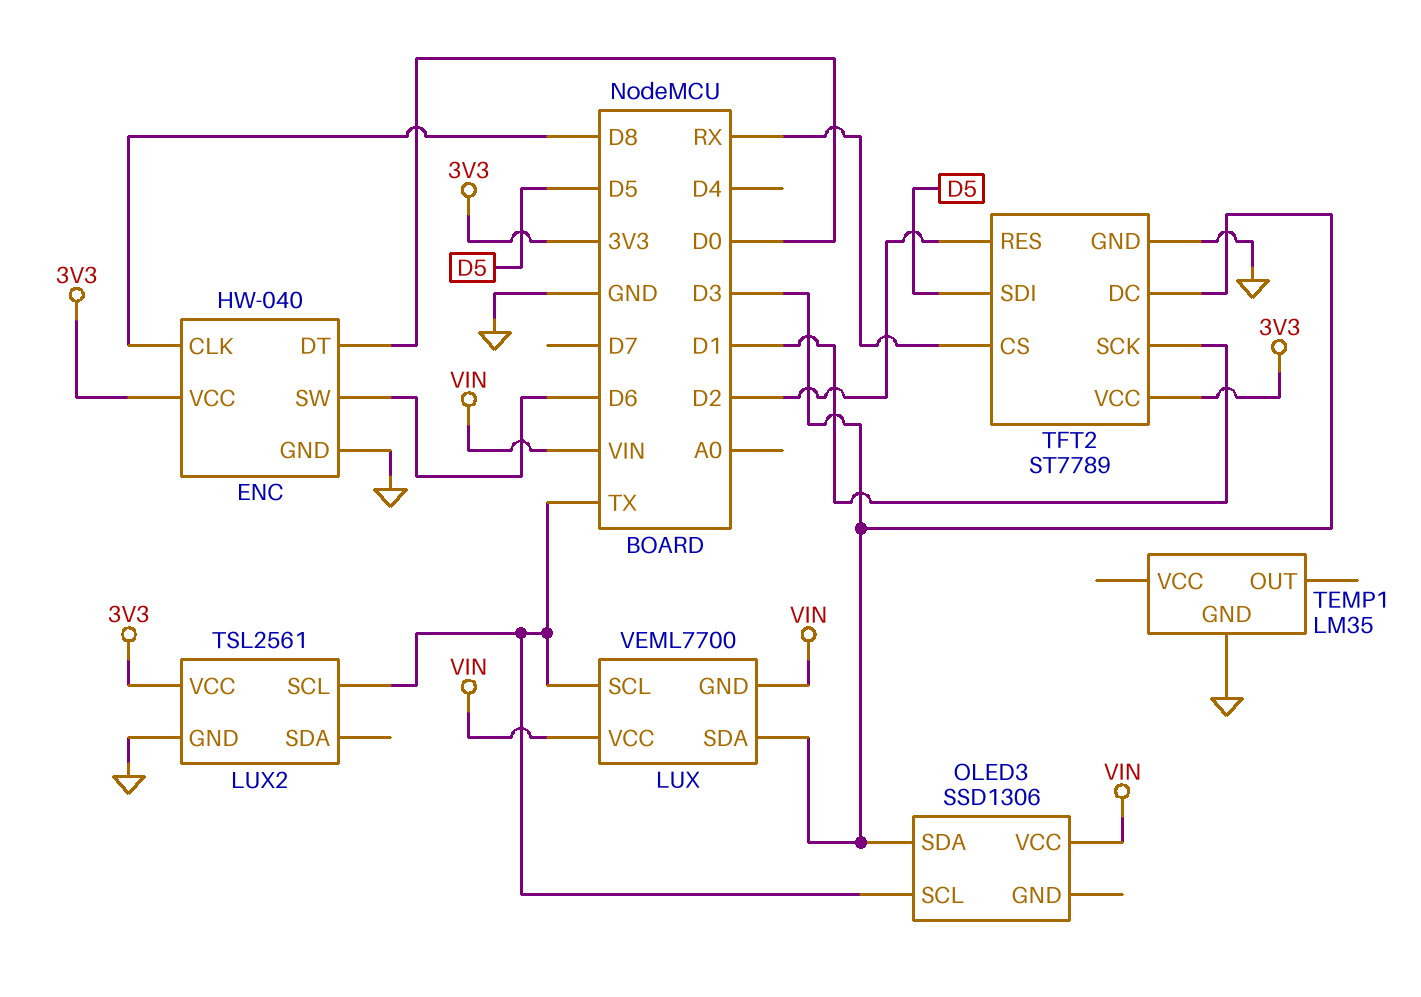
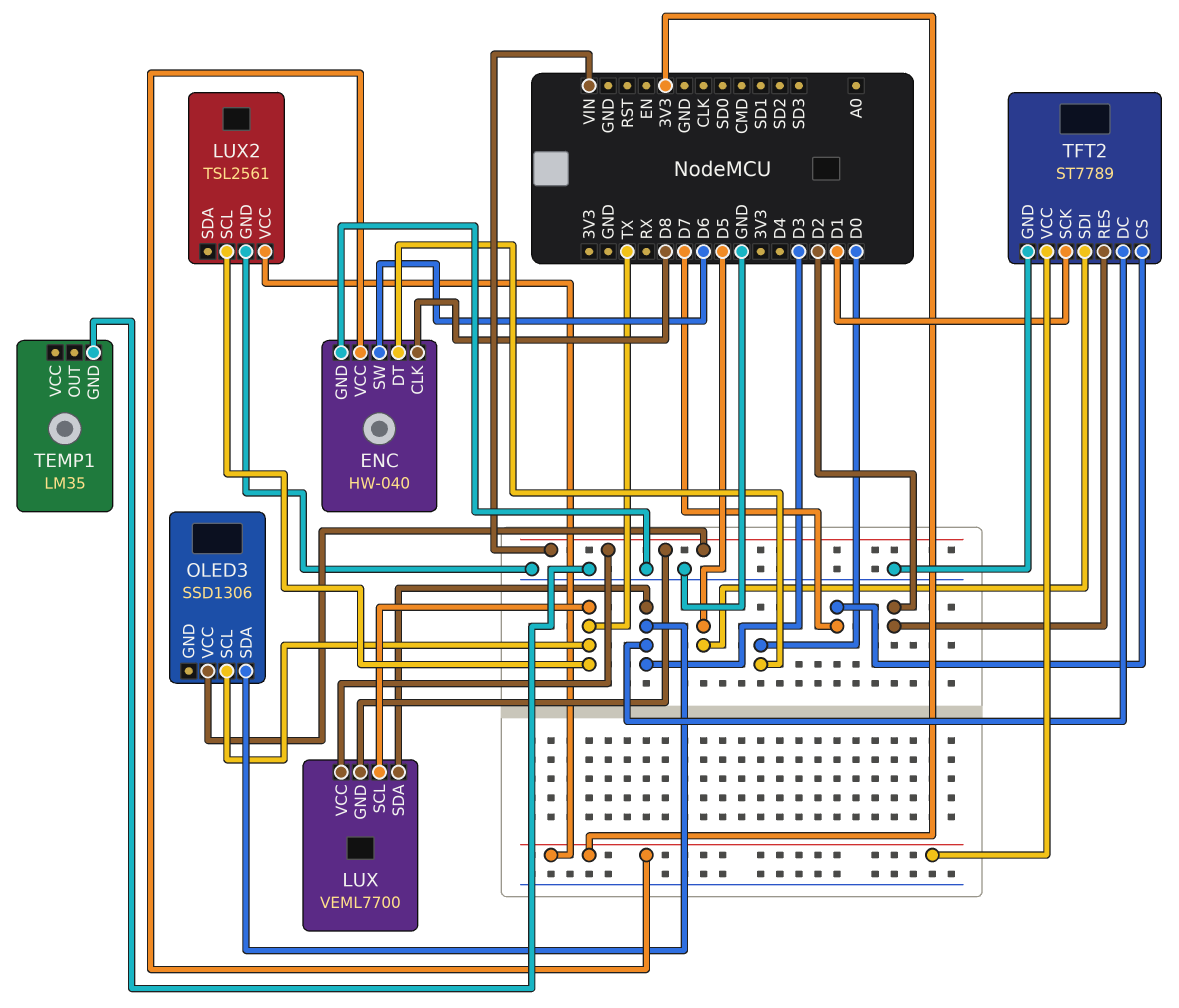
TFT2 pin CS: RX -> D7

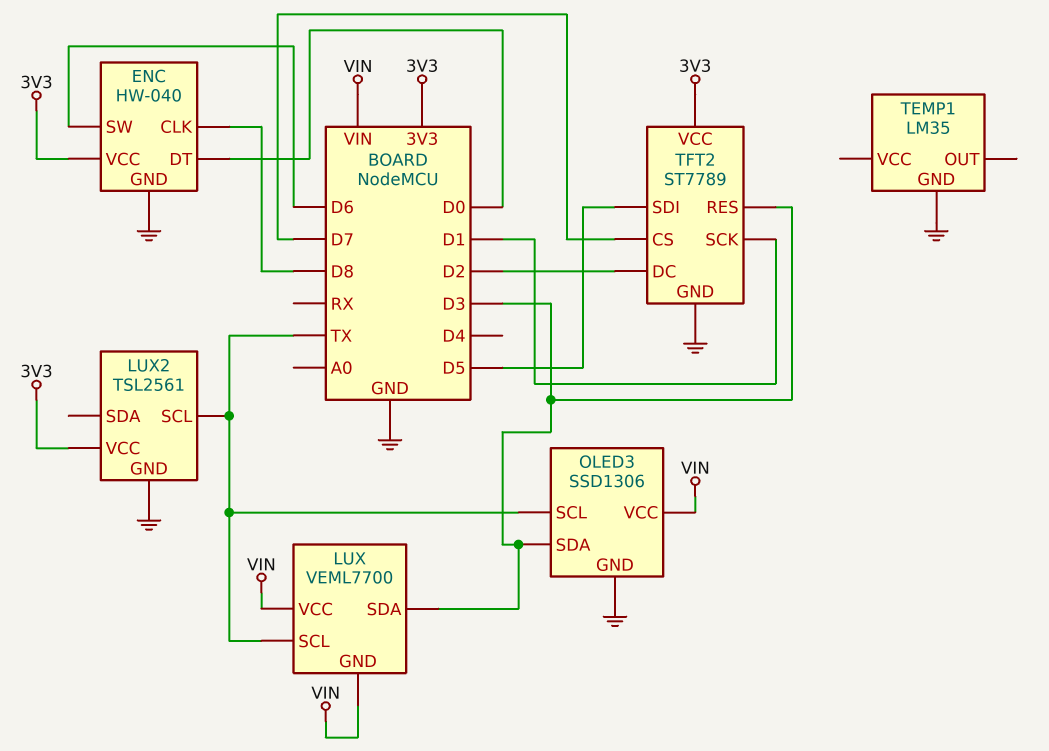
OLED3 pin GND: none -> GND
TFT2 pin DC: D3 -> D2
TFT2 pin RES: D2 -> D3

